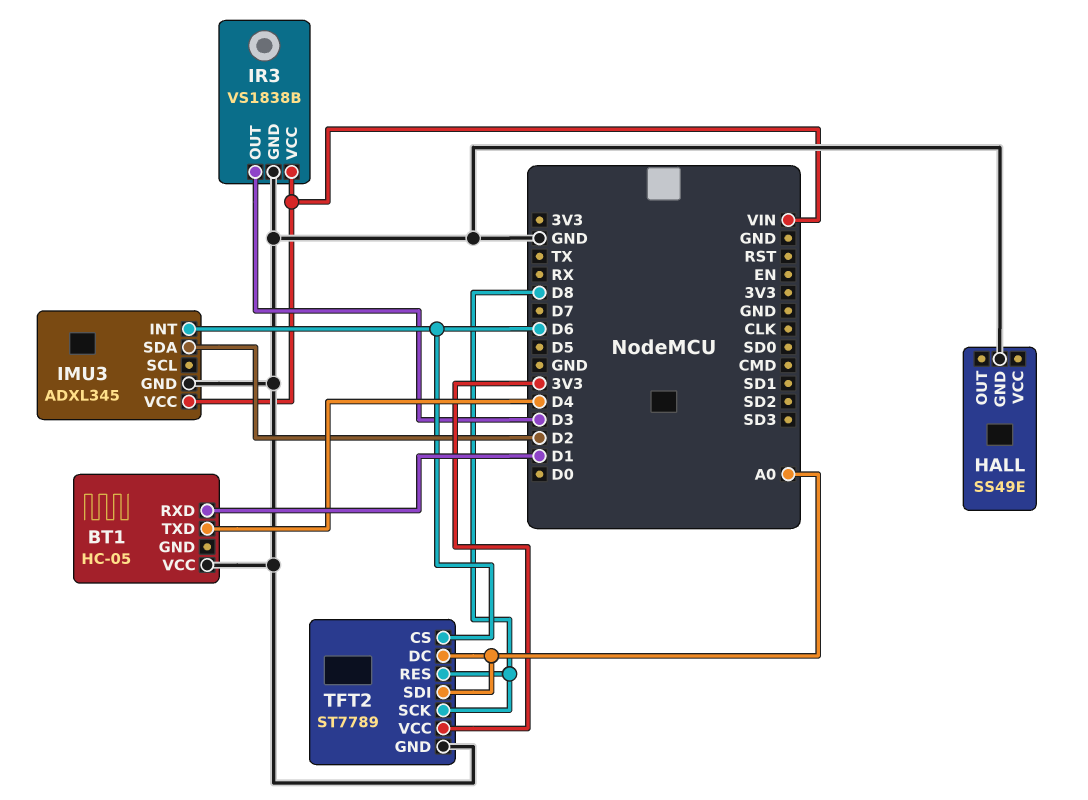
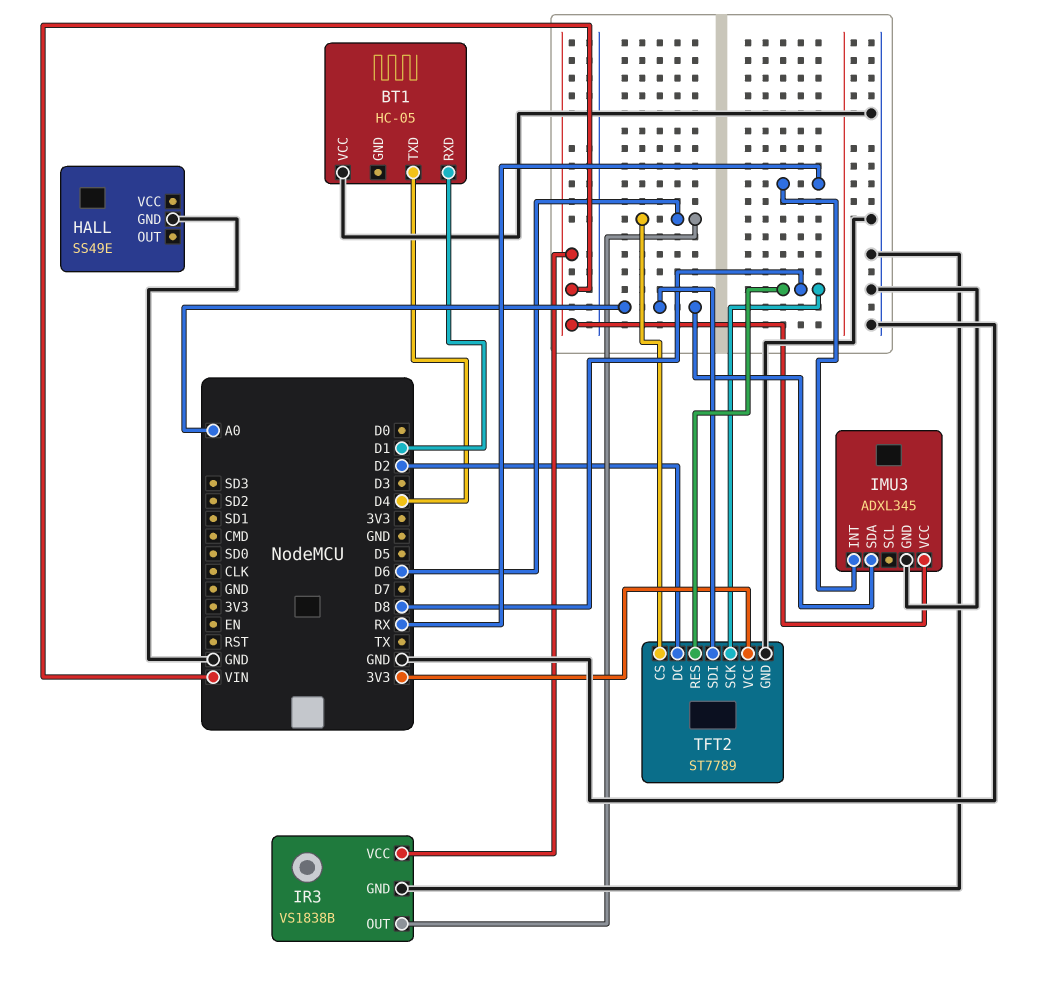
IMU3 pin INT: D6 -> RX
IMU3 pin SDA: D2 -> A0
IR3 pin OUT: D3 -> D6
TFT2 pin DC: A0 -> D2

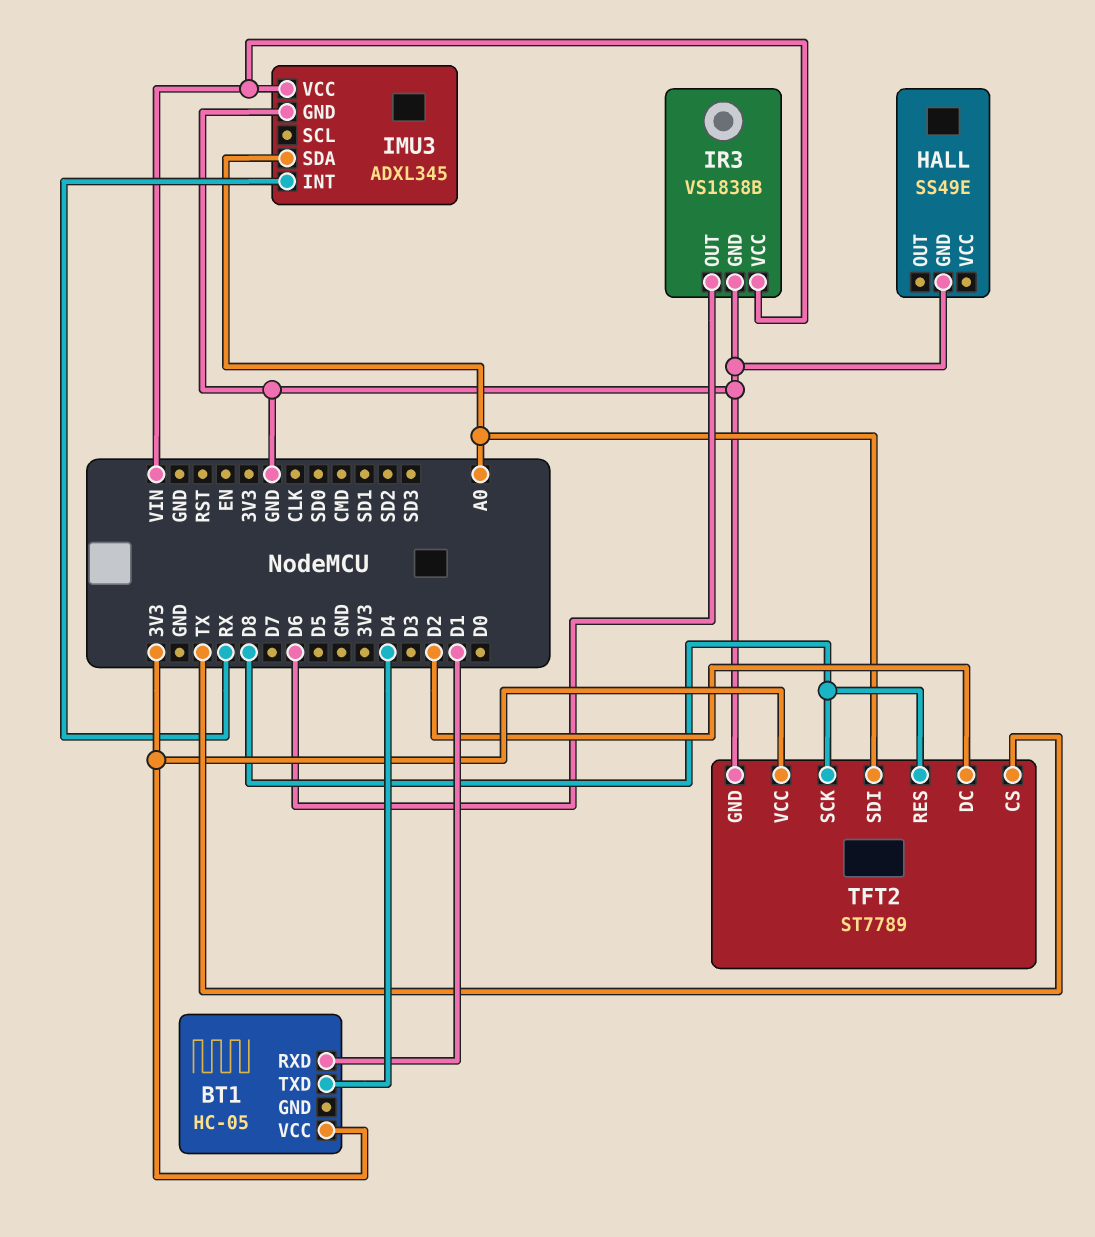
BT1 pin VCC: GND -> 3V3
TFT2 pin CS: D6 -> TX

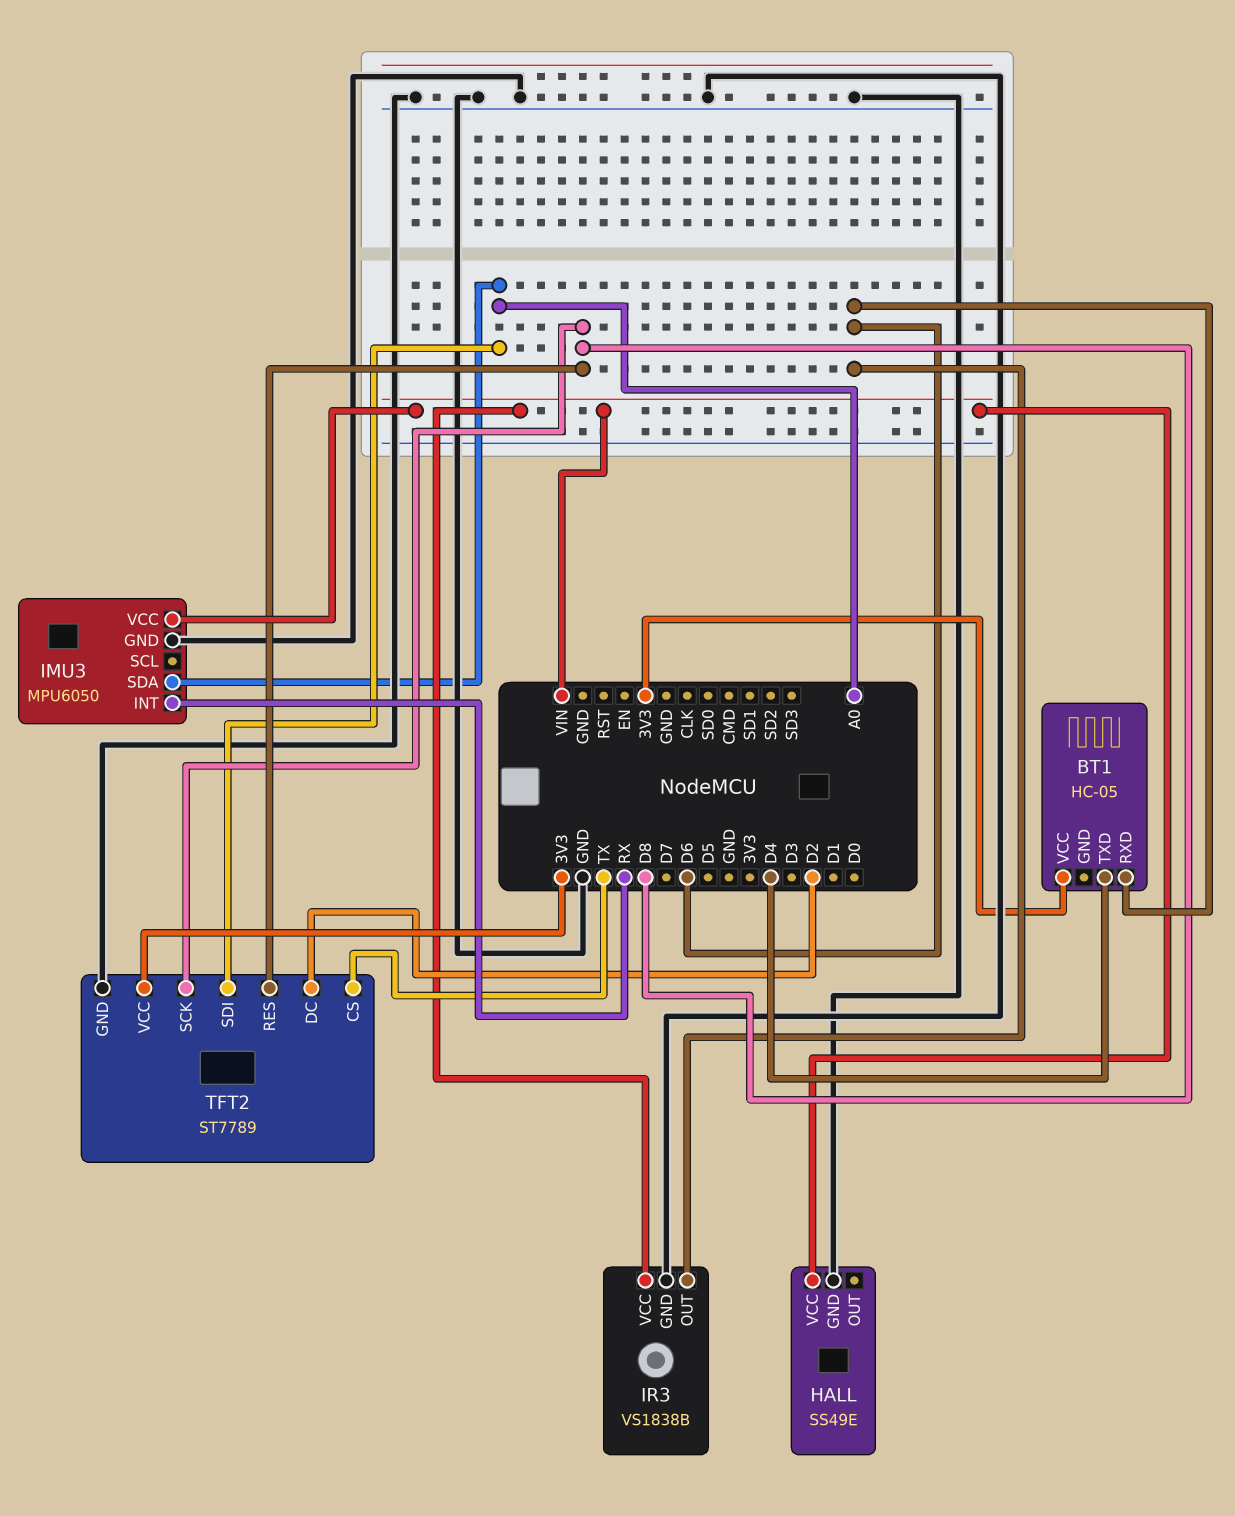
BT1 pin RXD: D1 -> D6
HALL pin VCC: none -> VIN
IMU3: ADXL345 -> MPU6050

